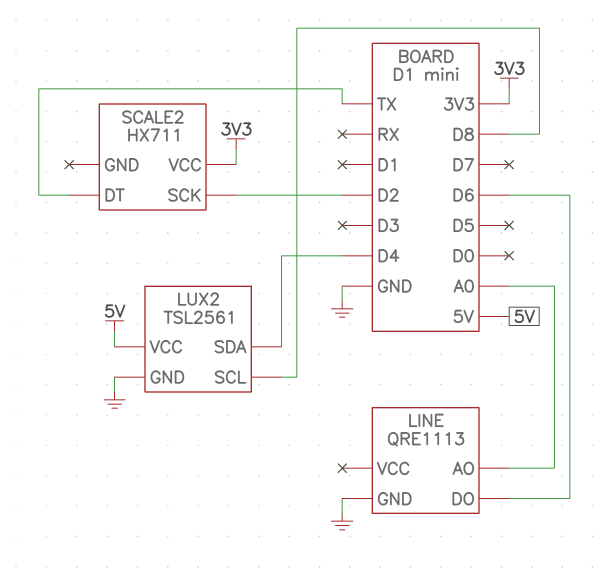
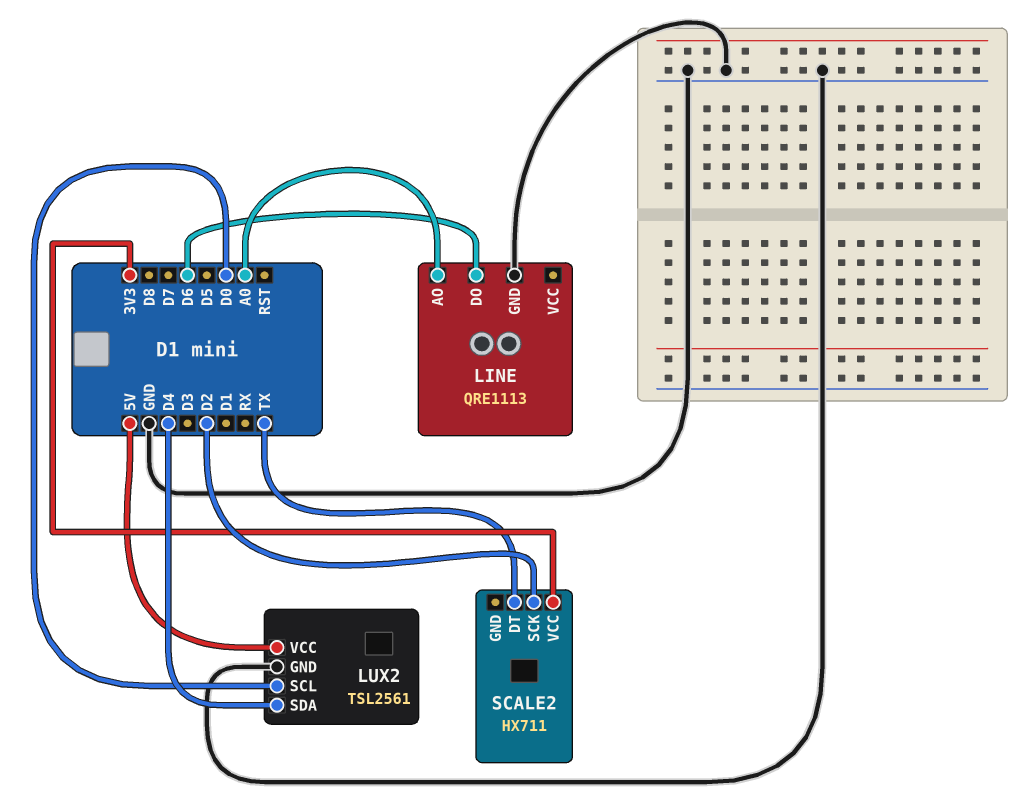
LUX2 pin SCL: D8 -> D0

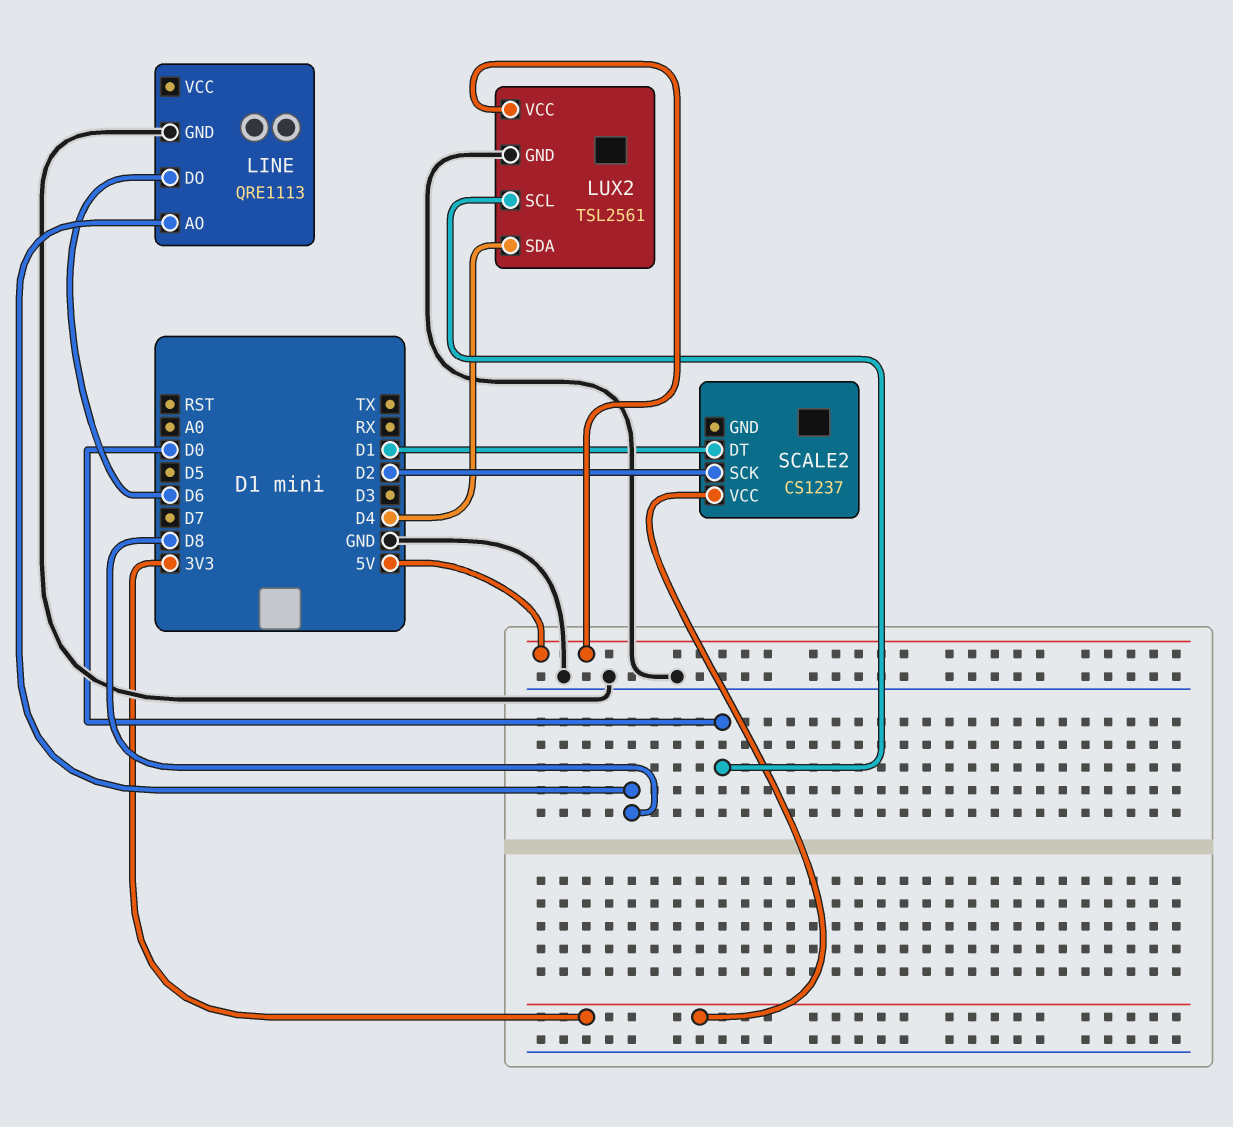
LINE pin AO: A0 -> D8
SCALE2: HX711 -> CS1237
SCALE2 pin DT: TX -> D1

